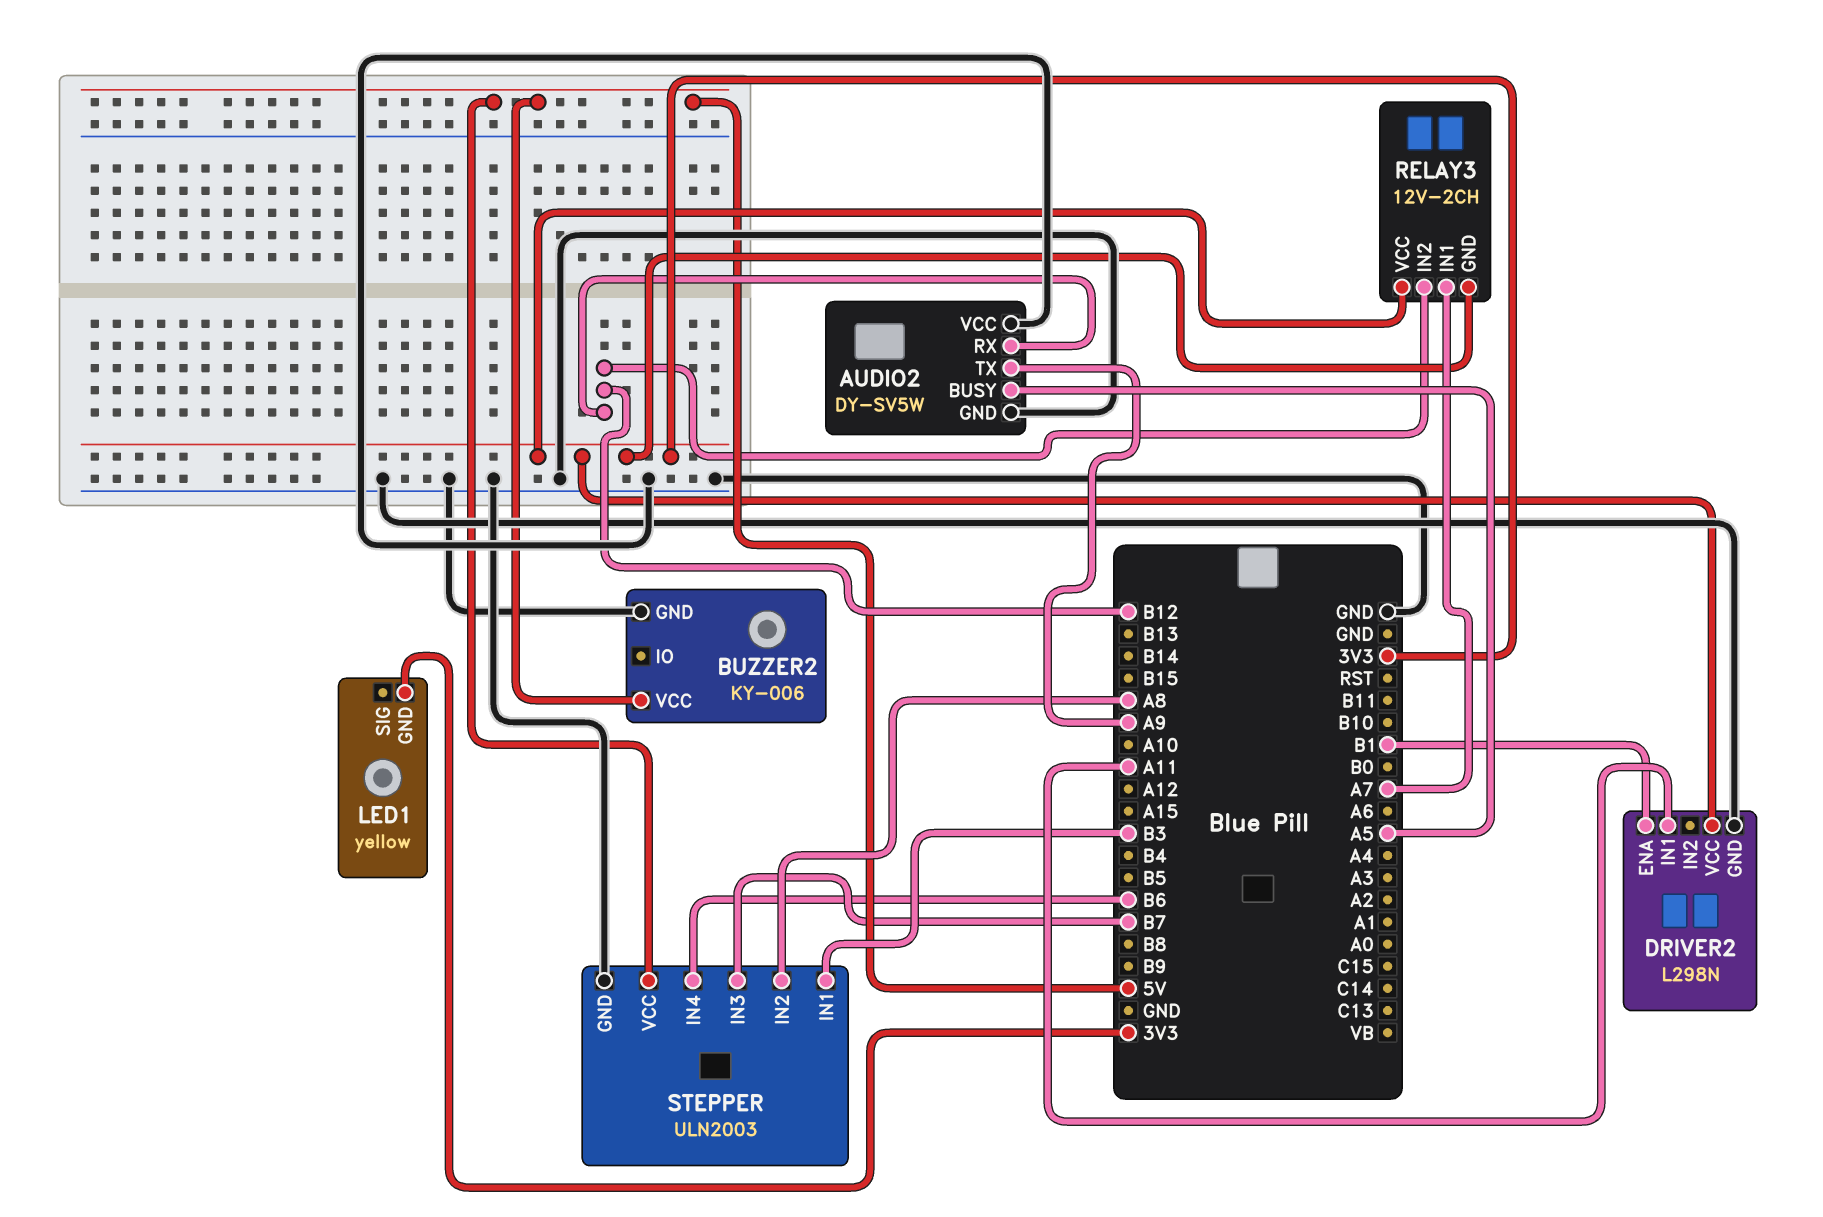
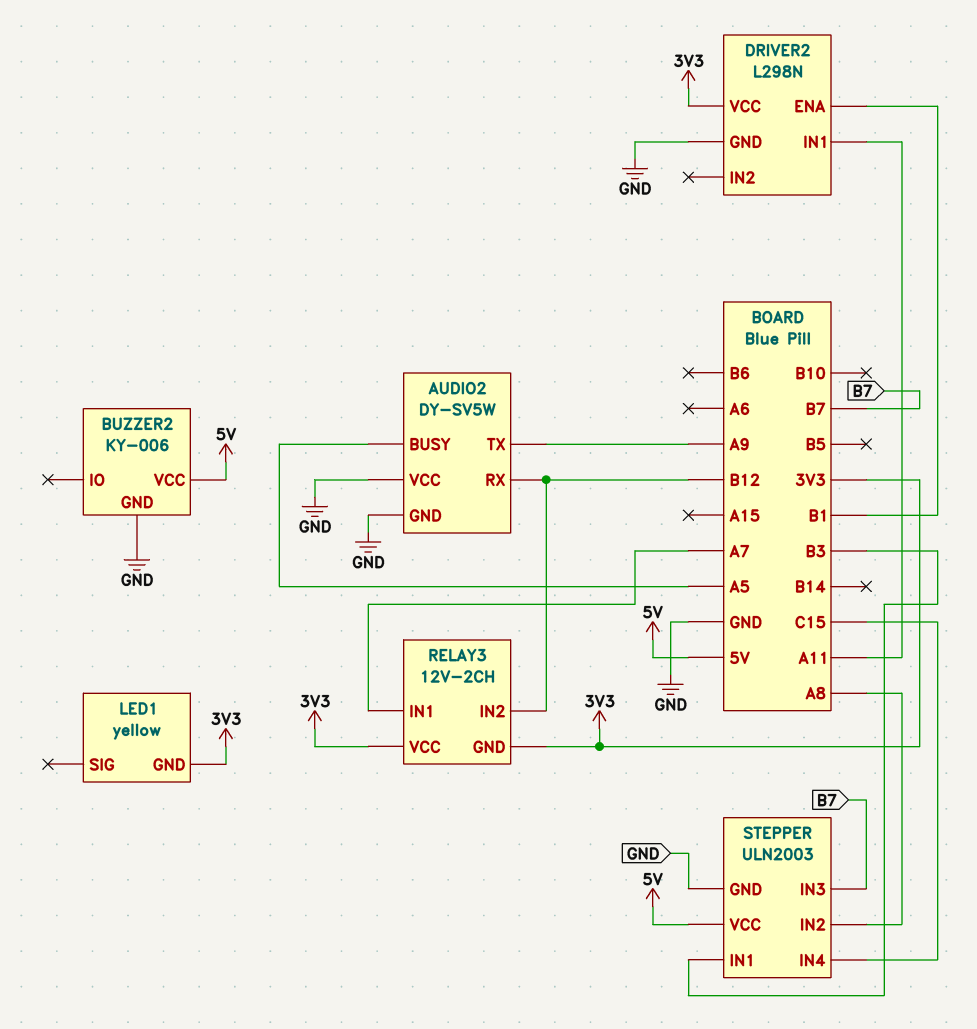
STEPPER pin IN4: B6 -> C15

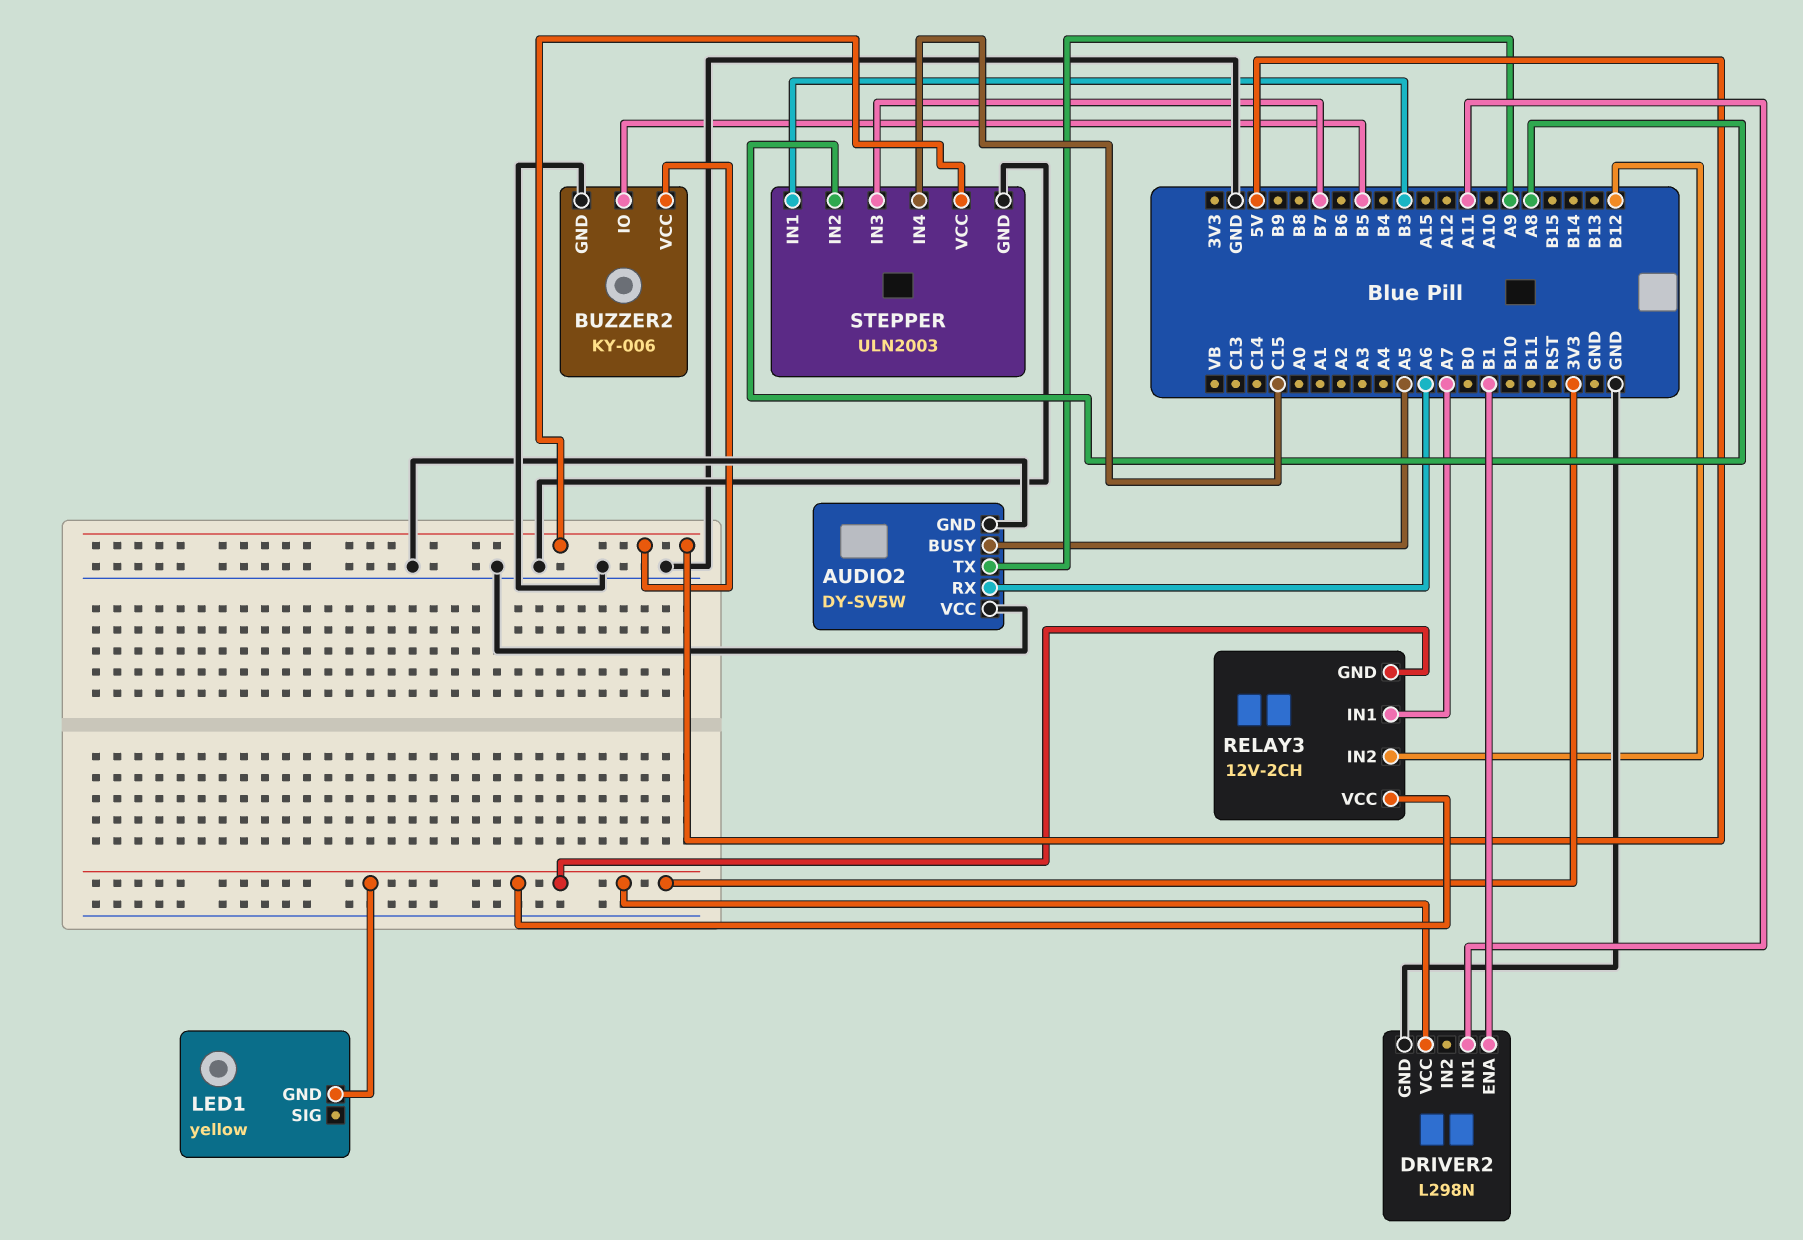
AUDIO2 pin RX: B12 -> A6
BUZZER2 pin IO: none -> B5

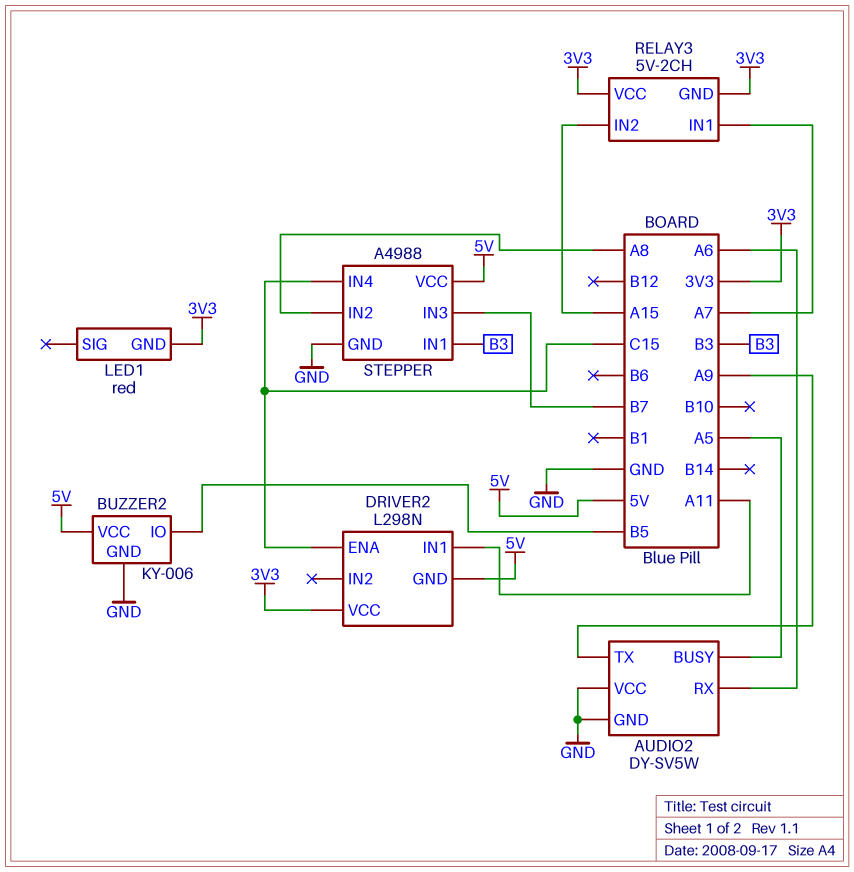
DRIVER2 pin ENA: B1 -> C15
DRIVER2 pin GND: GND -> 5V
LED1: yellow -> red
RELAY3: 12V-2CH -> 5V-2CH
RELAY3 pin IN2: B12 -> A15
STEPPER: ULN2003 -> A4988

